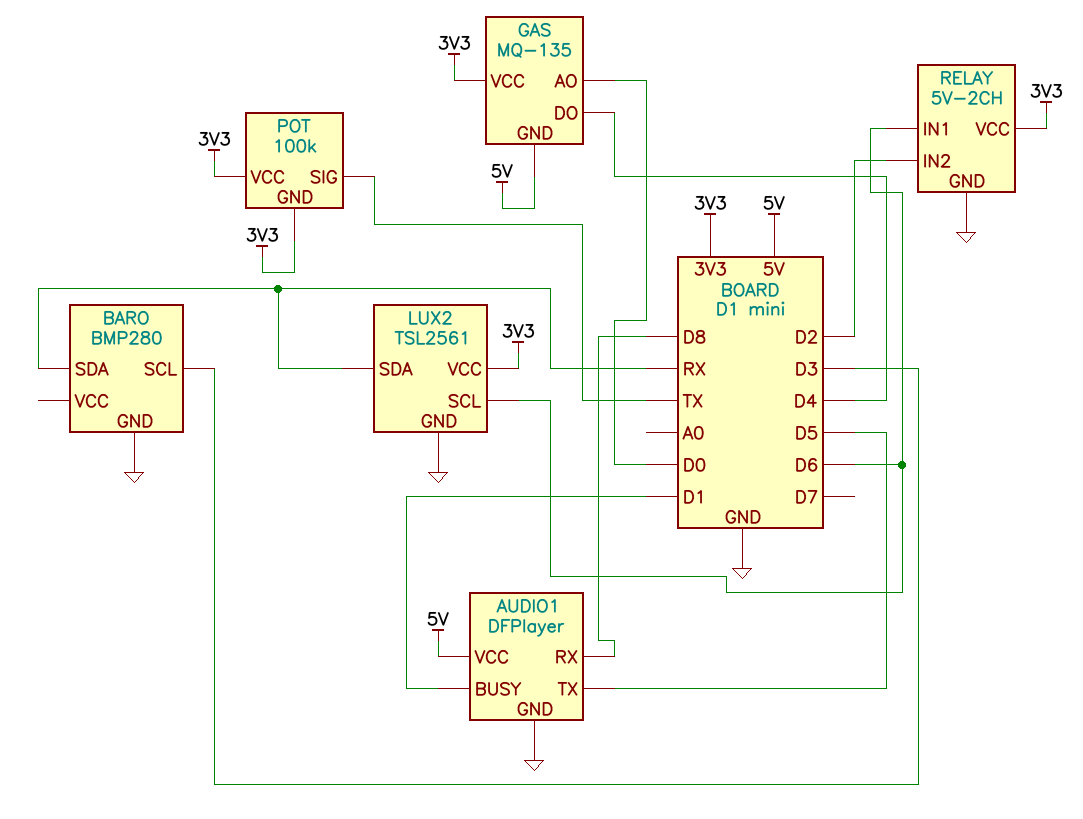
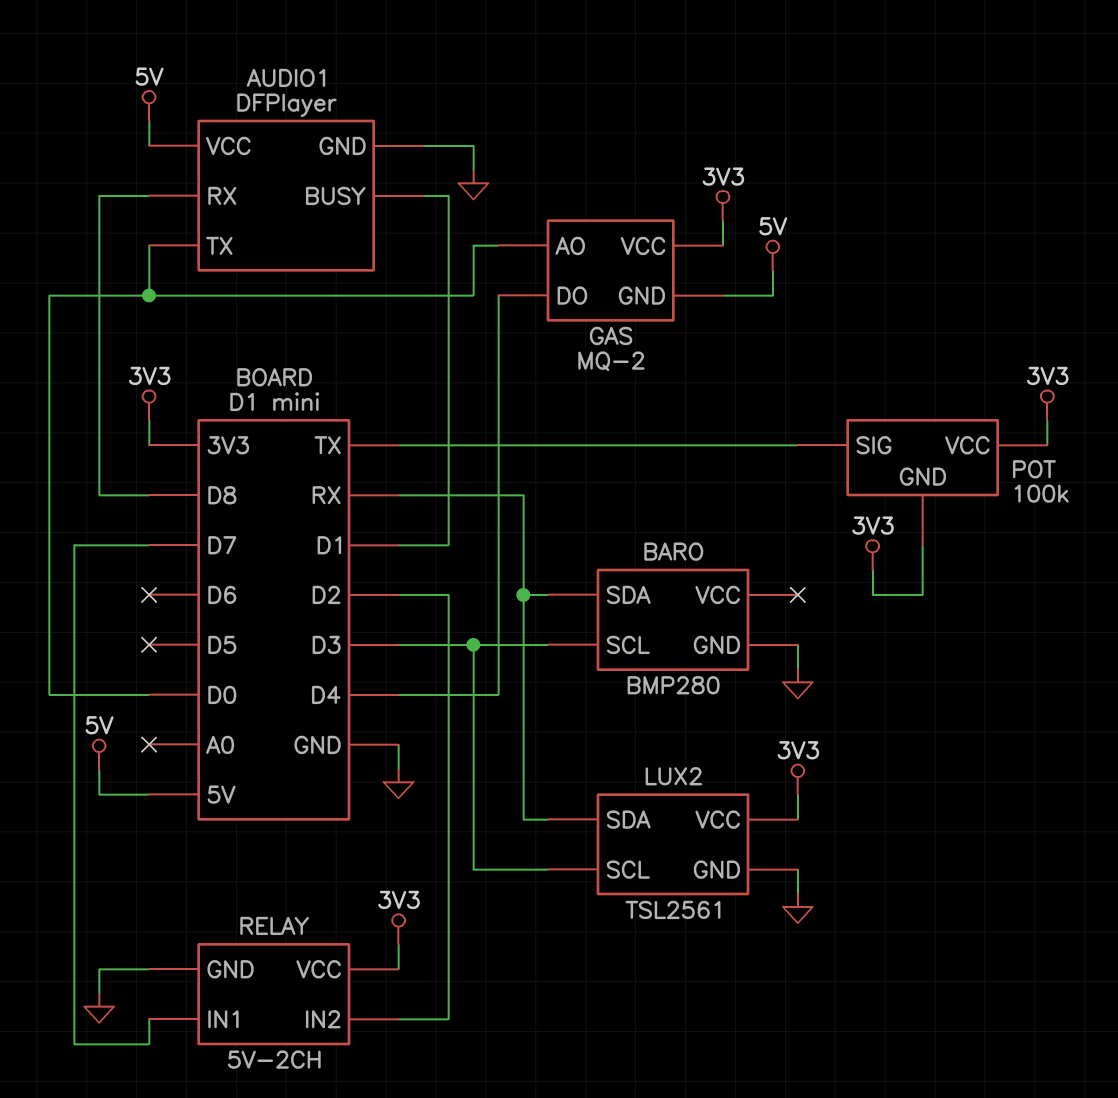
AUDIO1 pin TX: D5 -> D0
GAS: MQ-135 -> MQ-2
LUX2 pin SCL: D6 -> D3
RELAY pin IN1: D6 -> D7

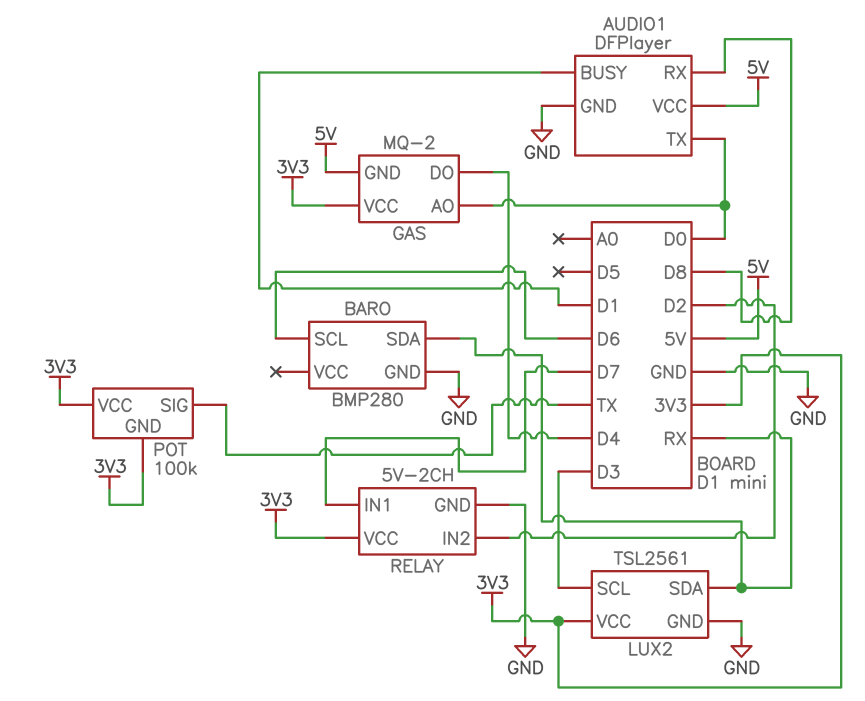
BARO pin SCL: D3 -> D6

